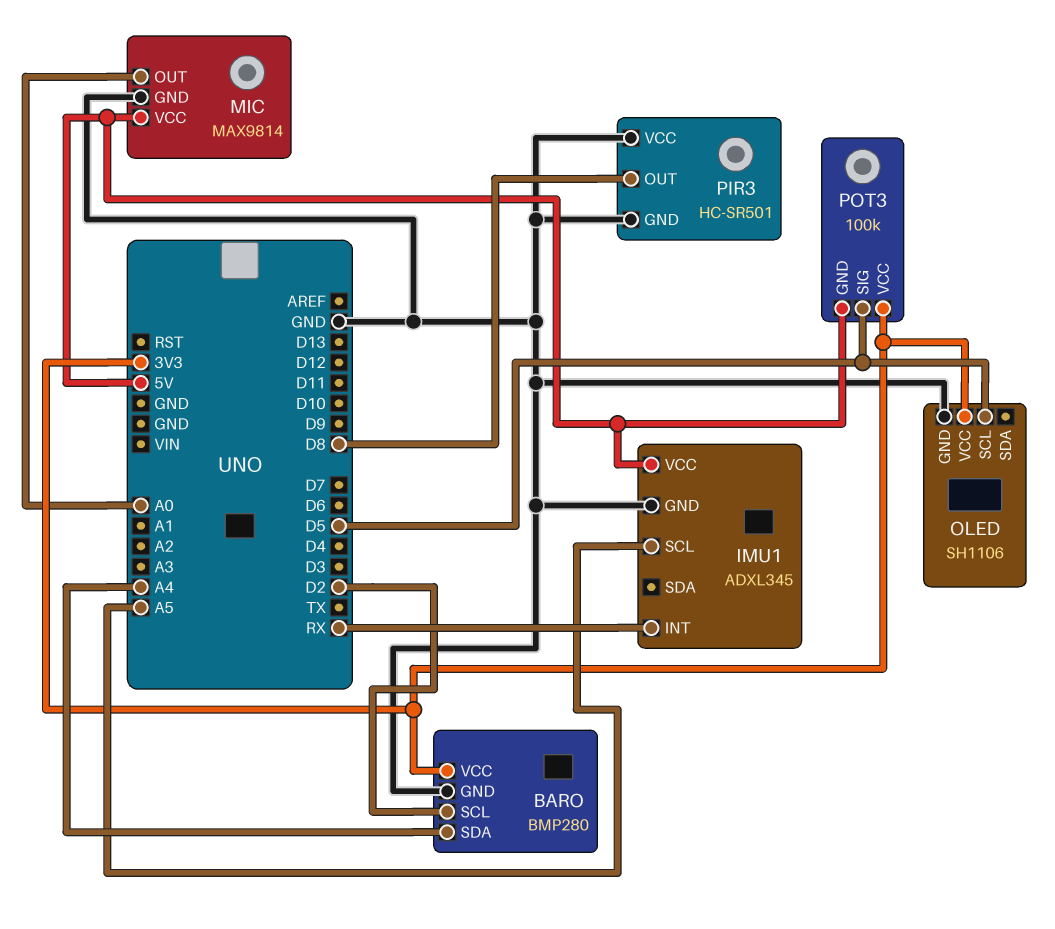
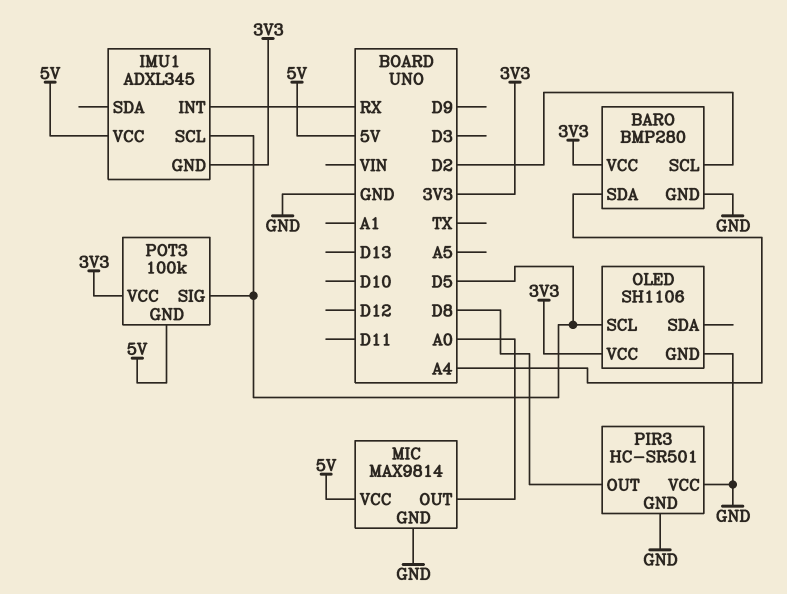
IMU1 pin GND: GND -> 3V3
IMU1 pin SCL: A5 -> D5

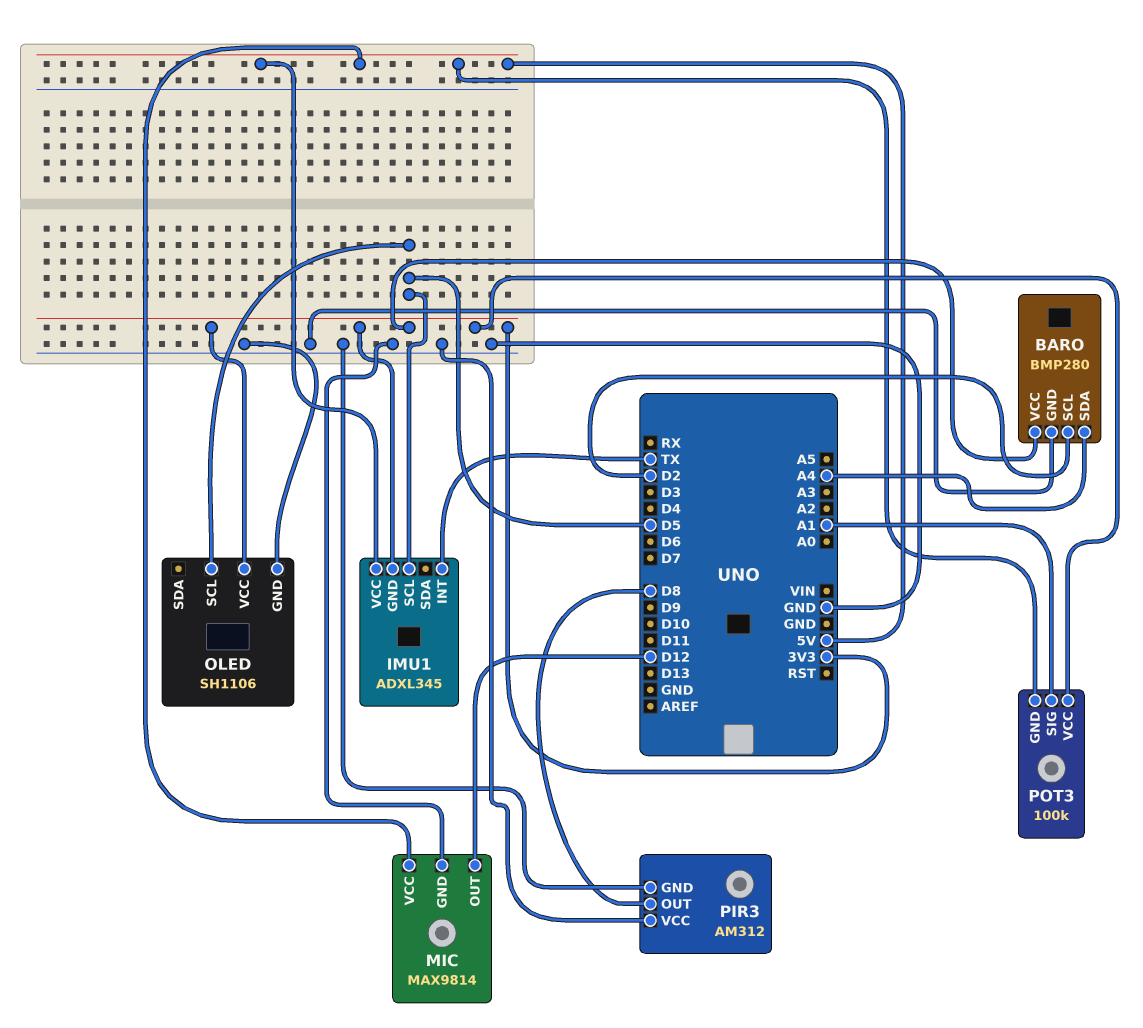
IMU1 pin INT: RX -> TX
MIC pin OUT: A0 -> D12
PIR3: HC-SR501 -> AM312
POT3 pin SIG: D5 -> A1

